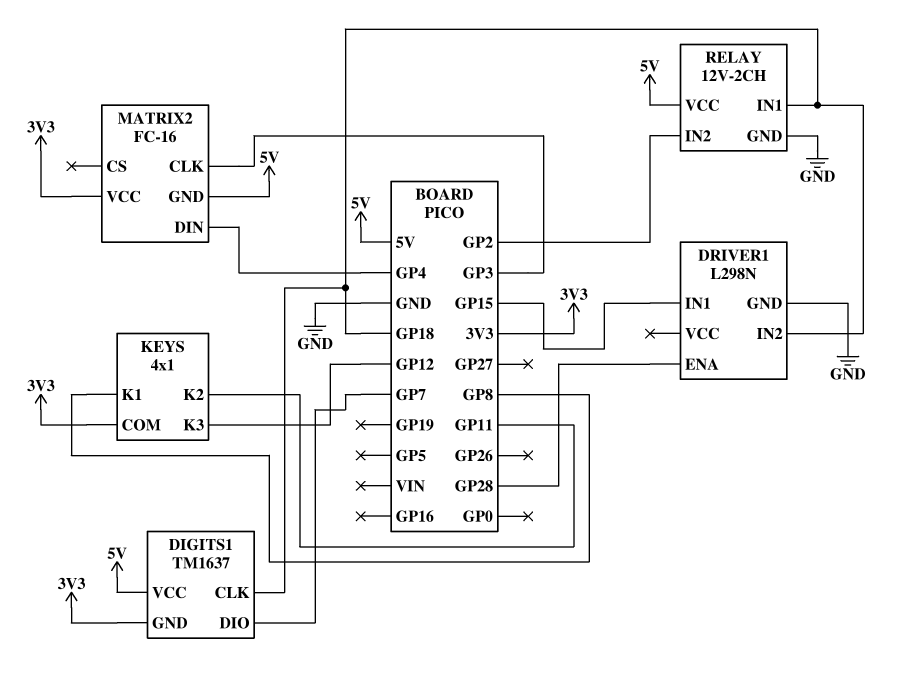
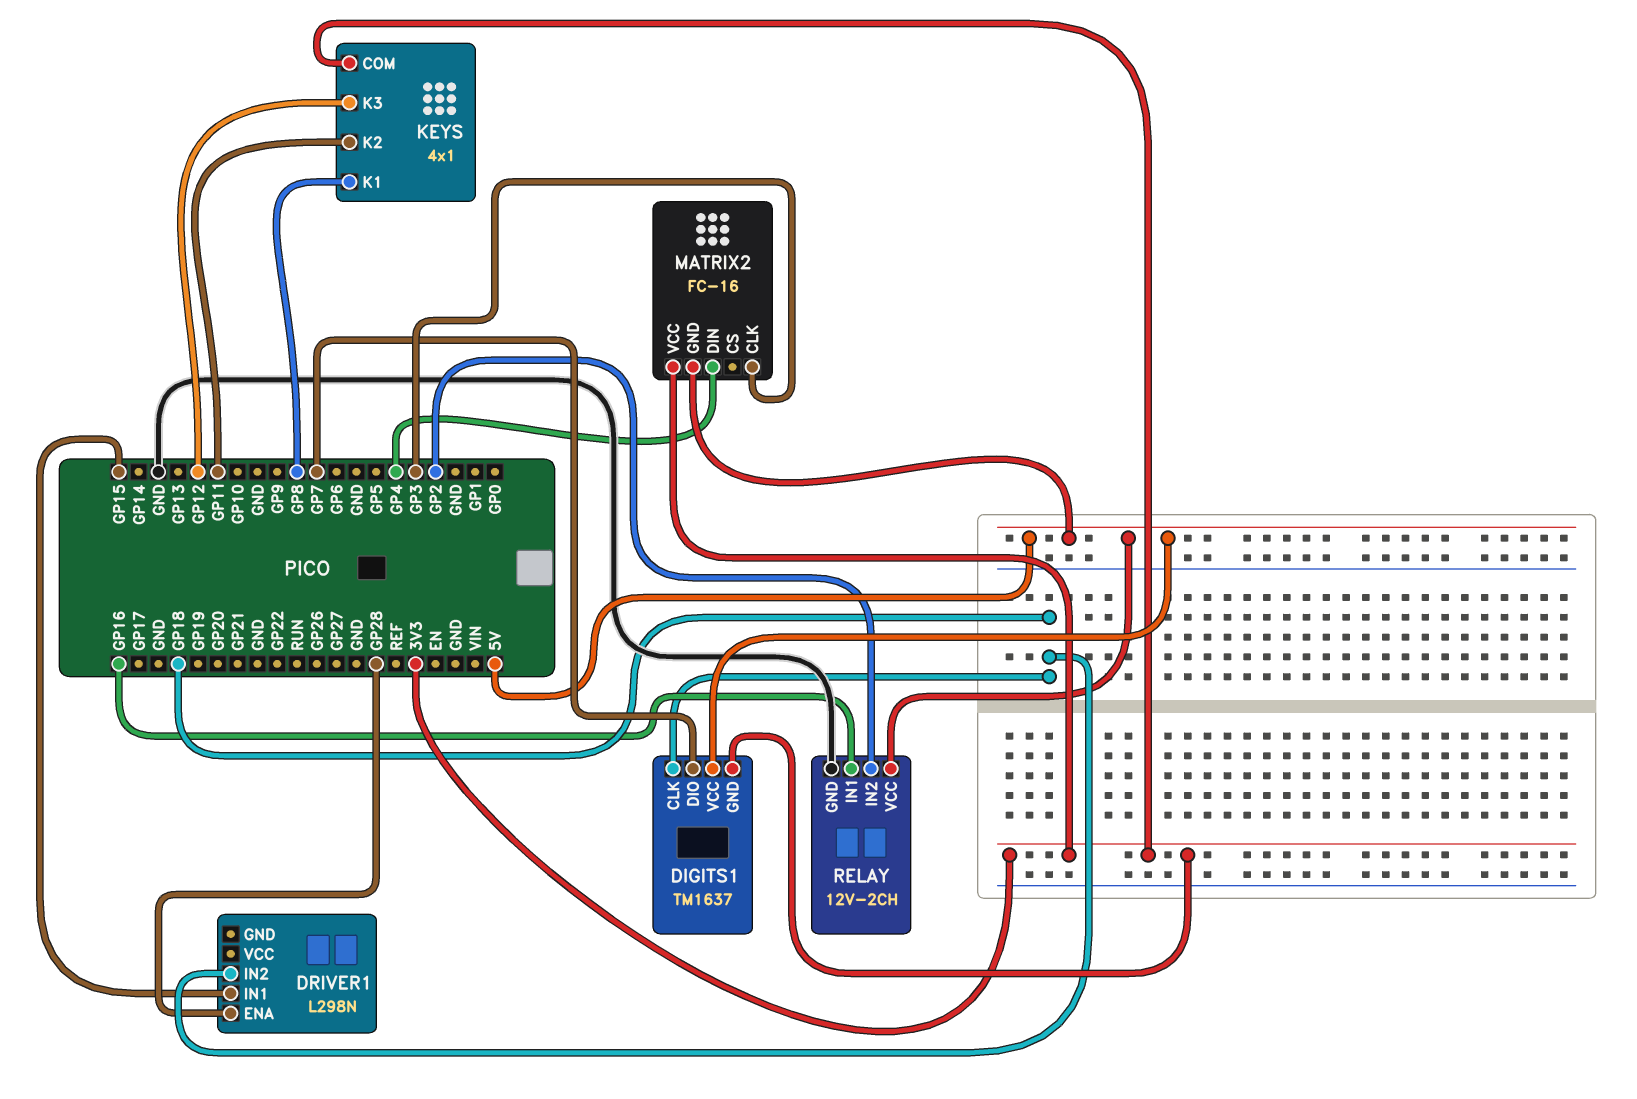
DRIVER1 pin GND: GND -> none
RELAY pin IN1: GP18 -> GP16

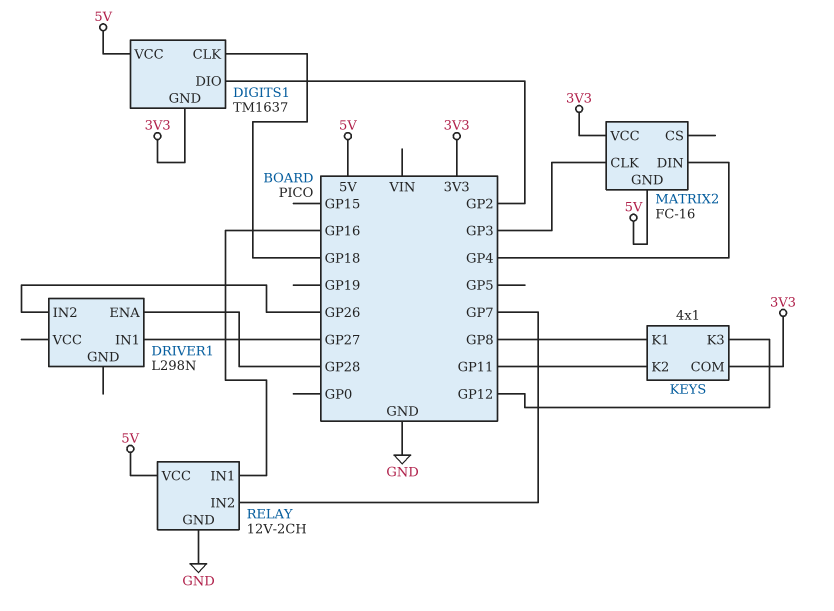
DIGITS1 pin DIO: GP7 -> GP2
DRIVER1 pin IN1: GP15 -> GP27
DRIVER1 pin IN2: GP18 -> GP26
RELAY pin IN2: GP2 -> GP7

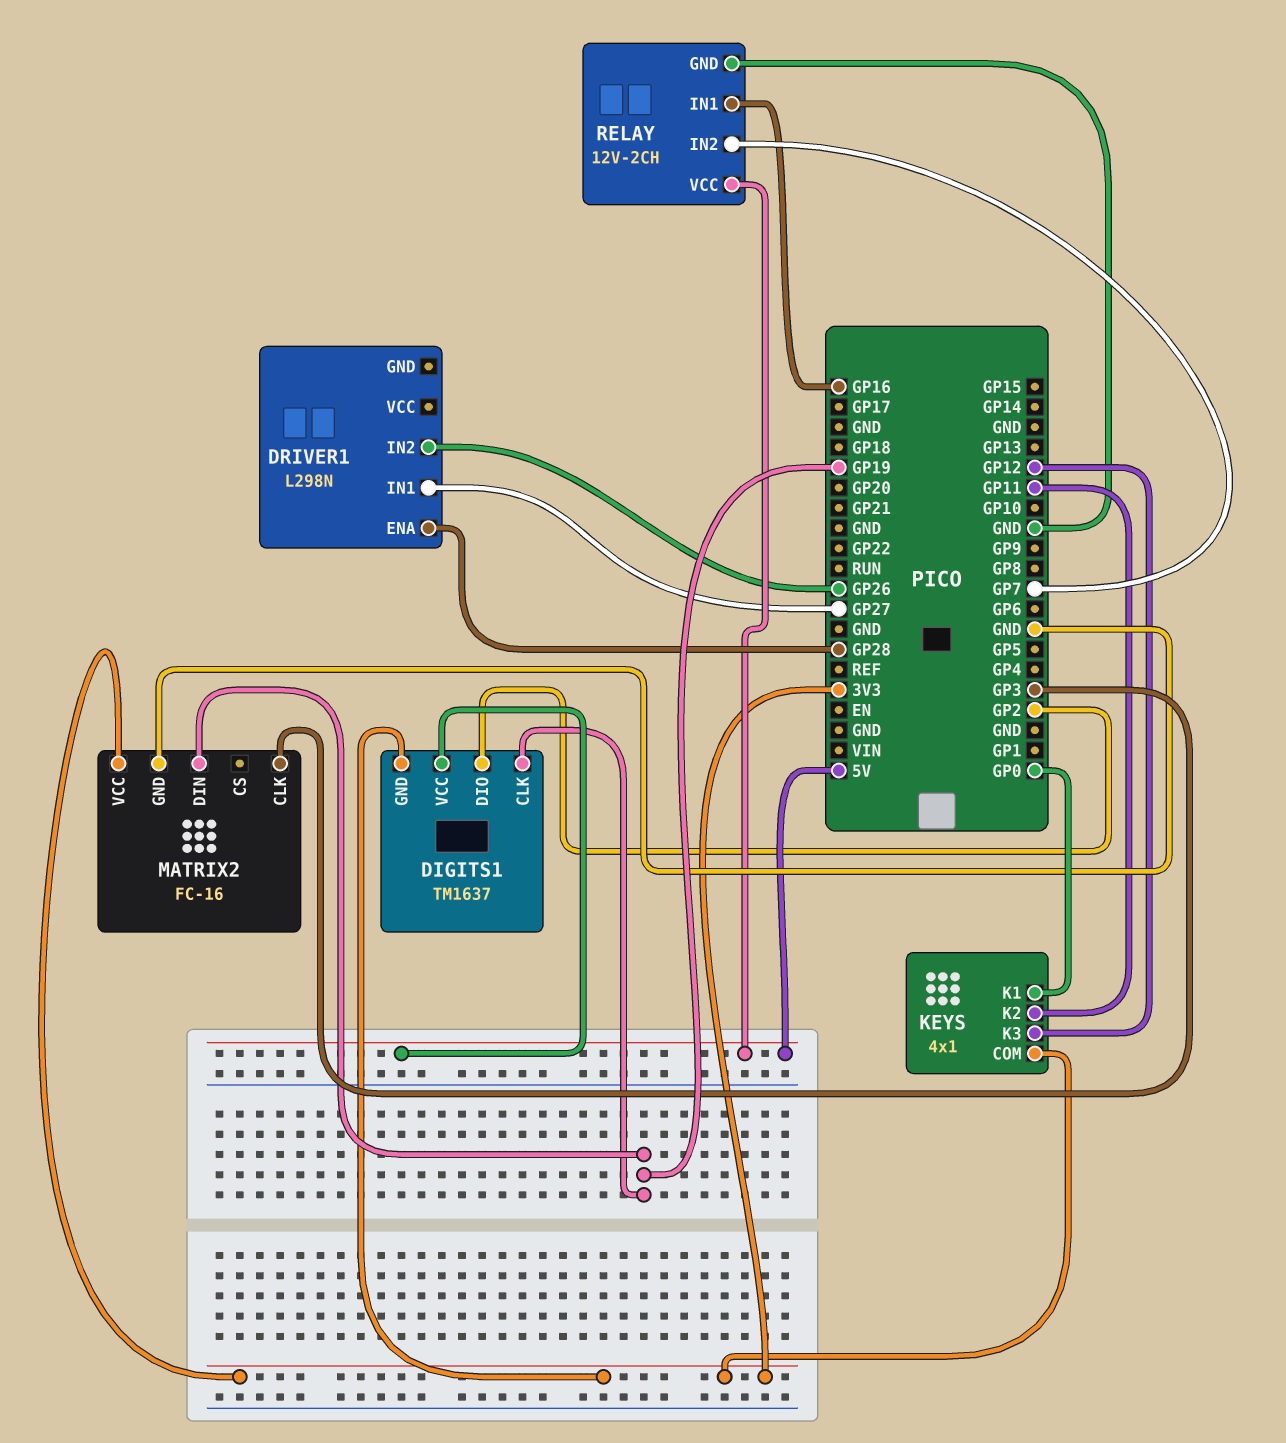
DIGITS1 pin CLK: GP18 -> GP19
KEYS pin K1: GP8 -> GP0
MATRIX2 pin DIN: GP4 -> GP19
MATRIX2 pin GND: 5V -> GND

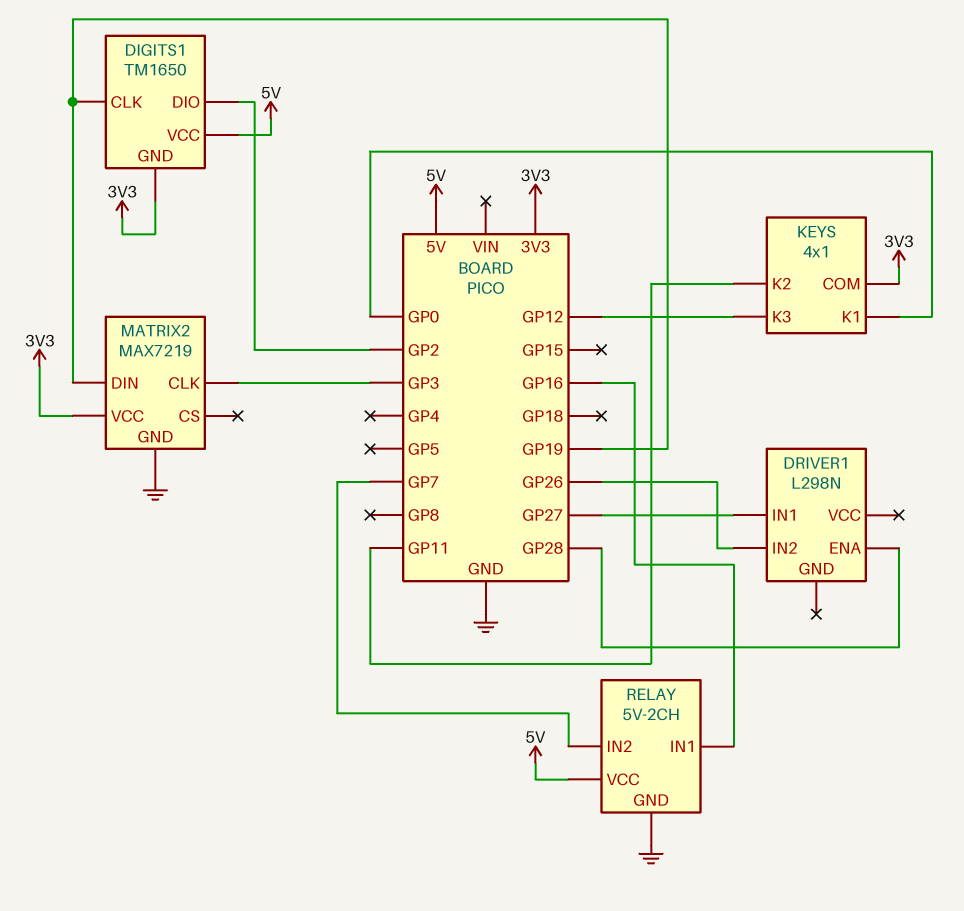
DIGITS1: TM1637 -> TM1650
MATRIX2: FC-16 -> MAX7219
RELAY: 12V-2CH -> 5V-2CH

